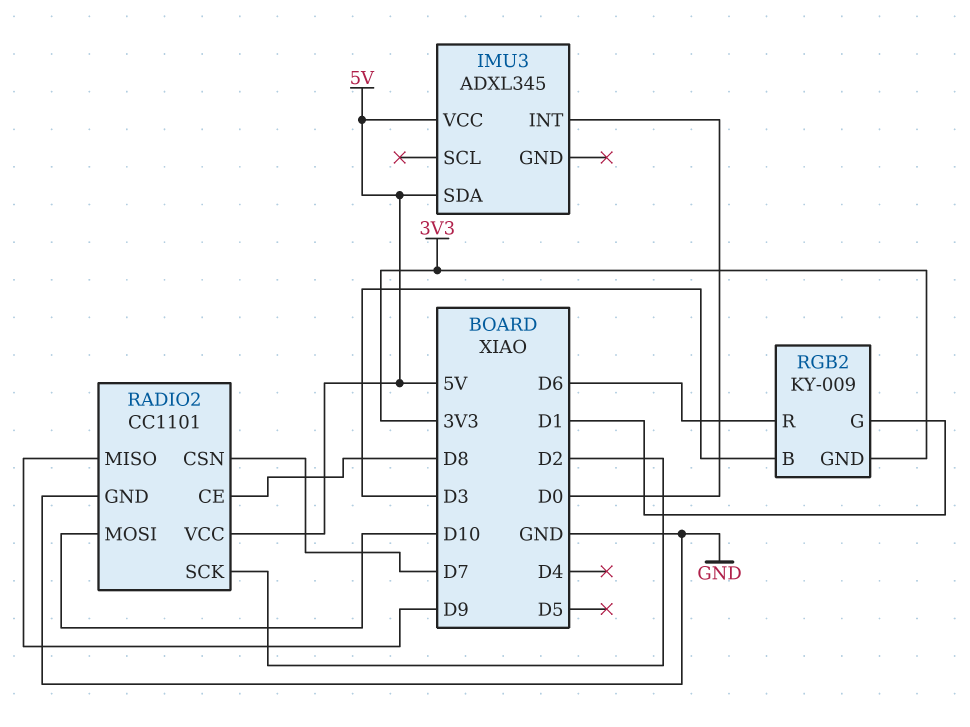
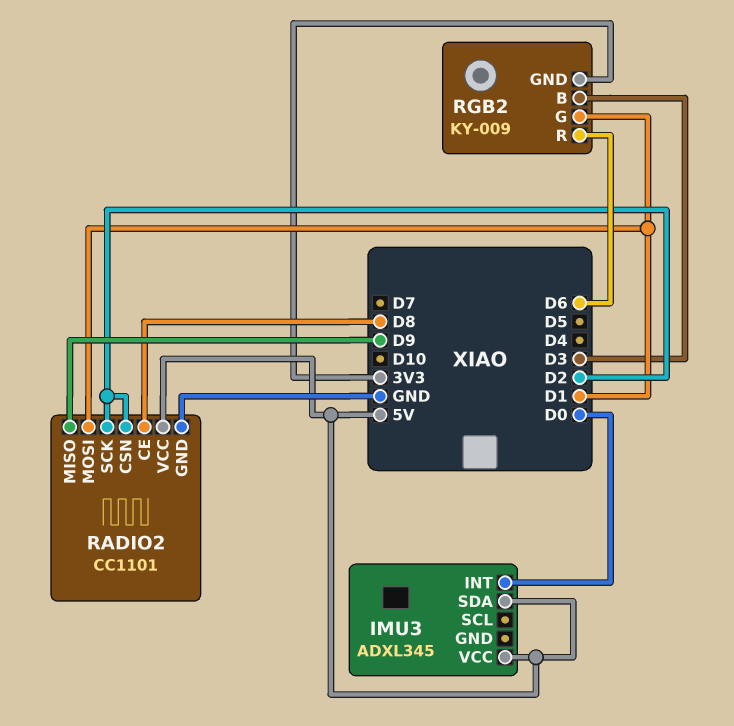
RADIO2 pin CSN: D7 -> D2
RADIO2 pin MOSI: D10 -> D1

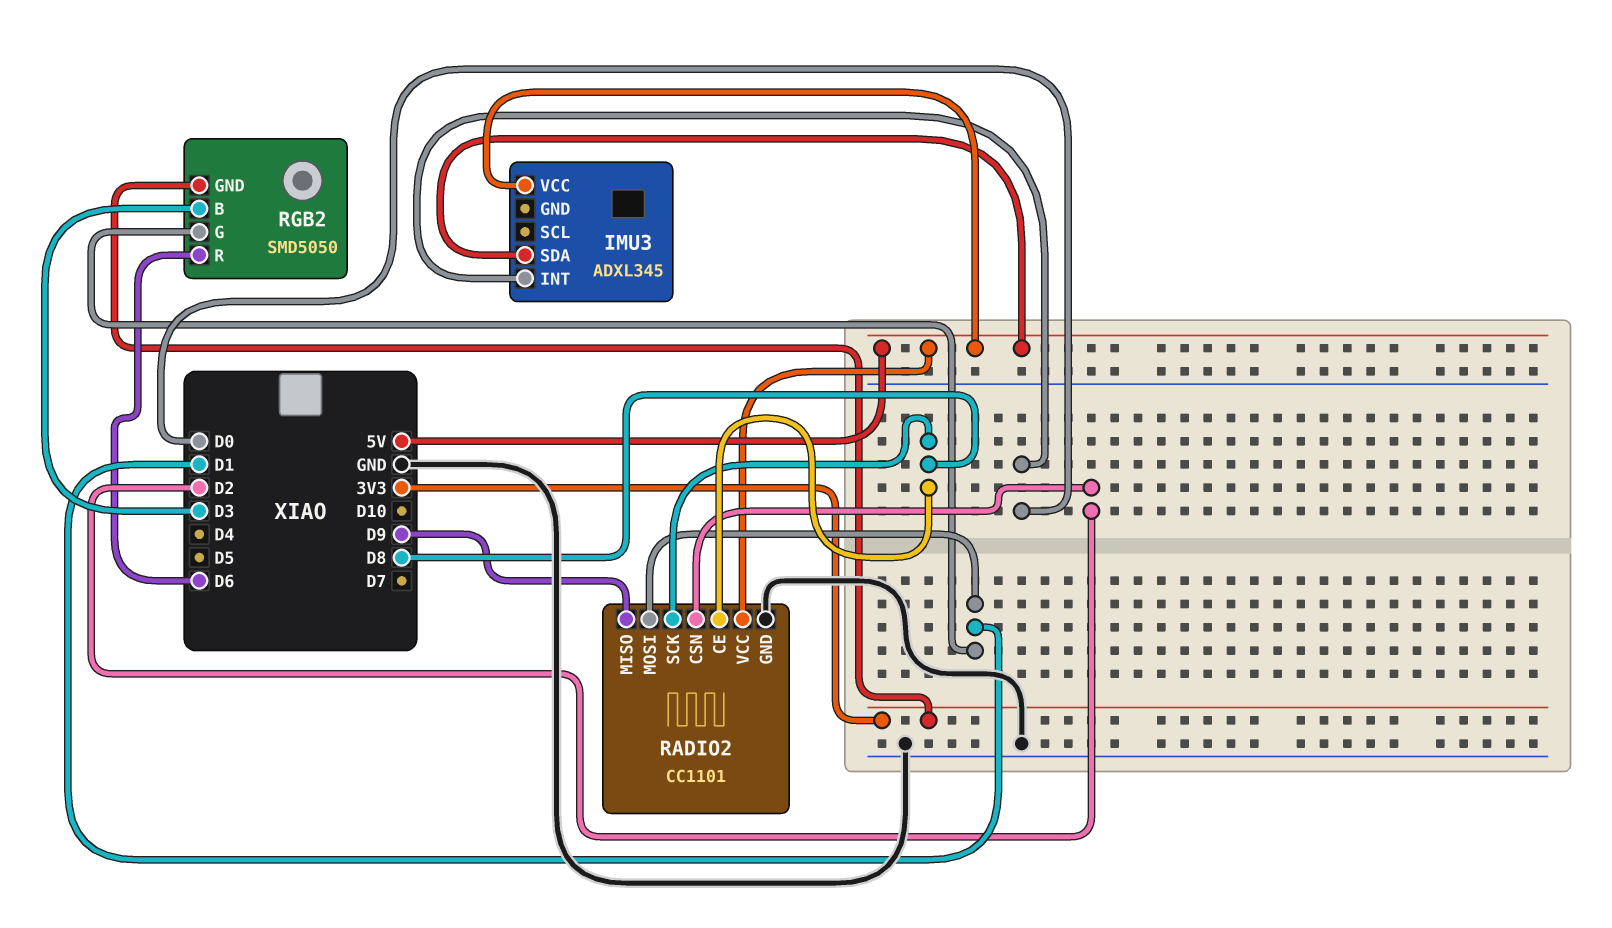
RADIO2 pin SCK: D2 -> D8
RGB2: KY-009 -> SMD5050

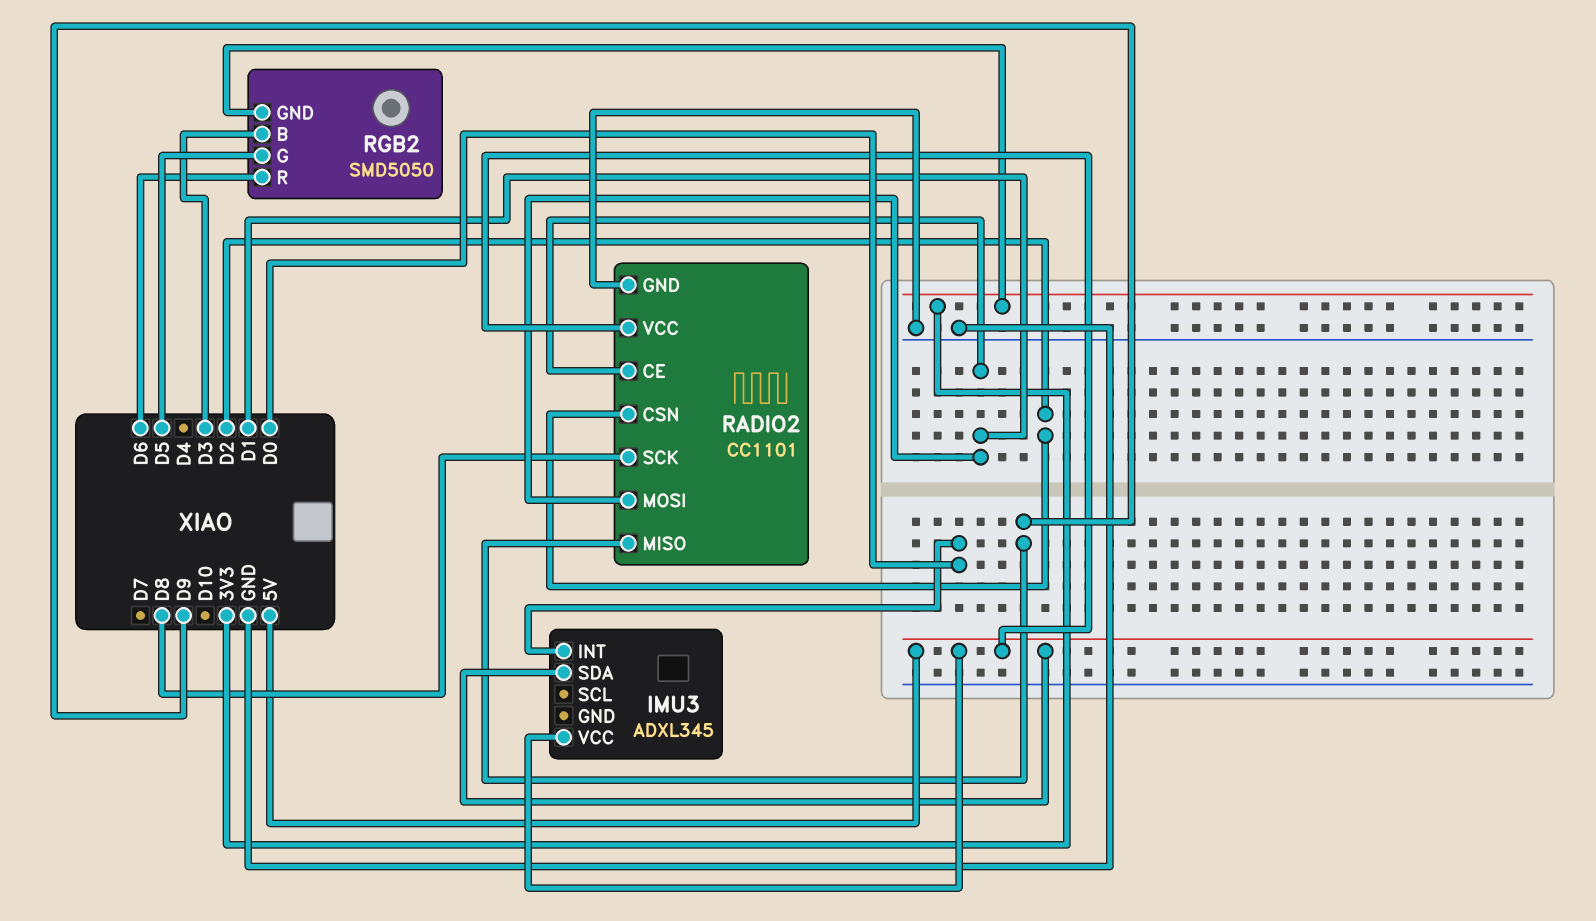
RADIO2 pin CE: D8 -> D1
RGB2 pin G: D1 -> D5

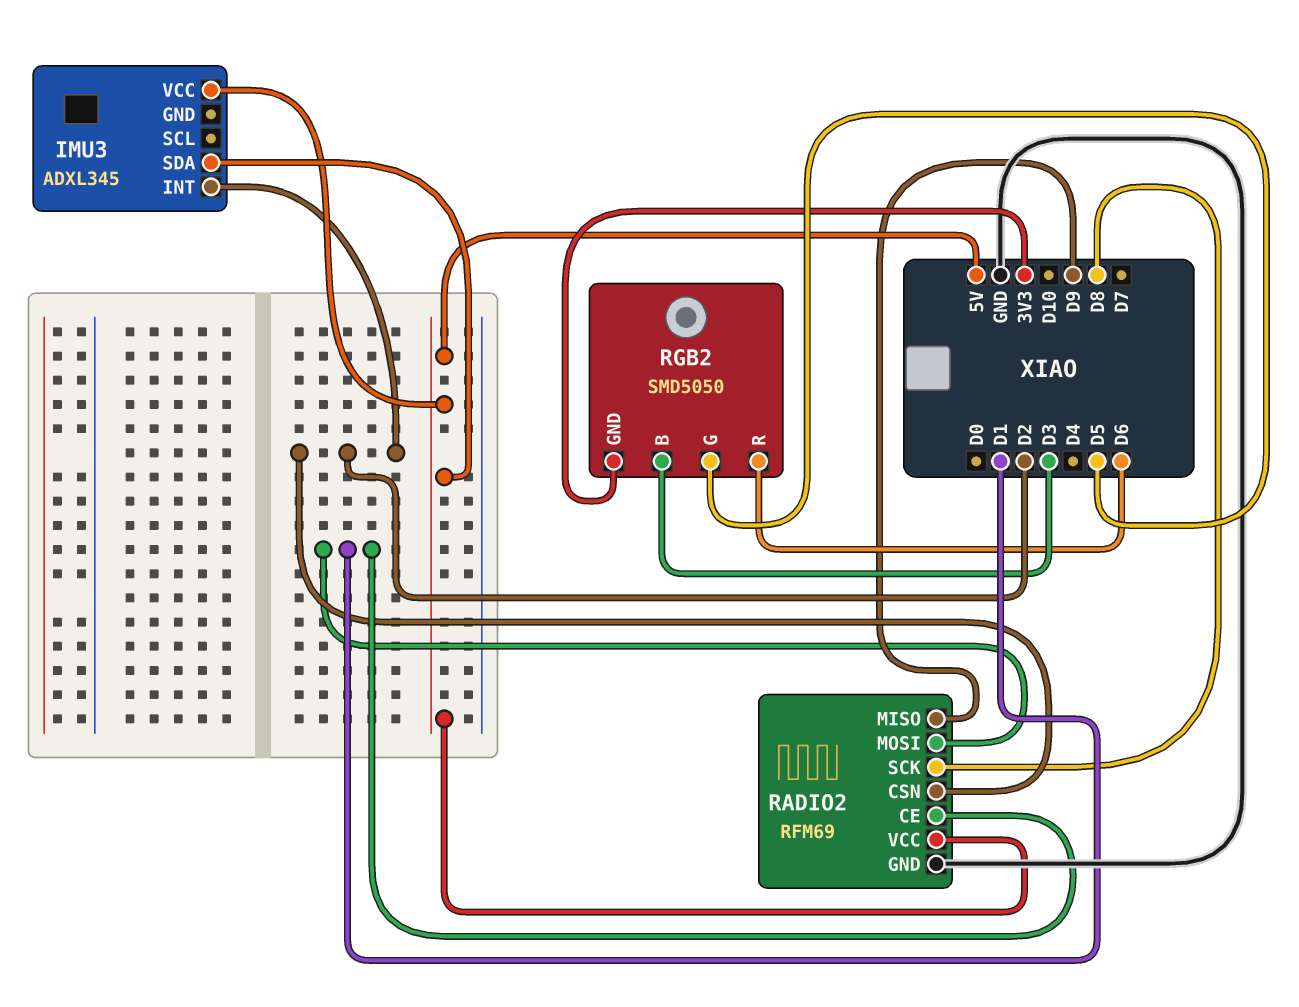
IMU3 pin INT: D0 -> D2
RADIO2: CC1101 -> RFM69

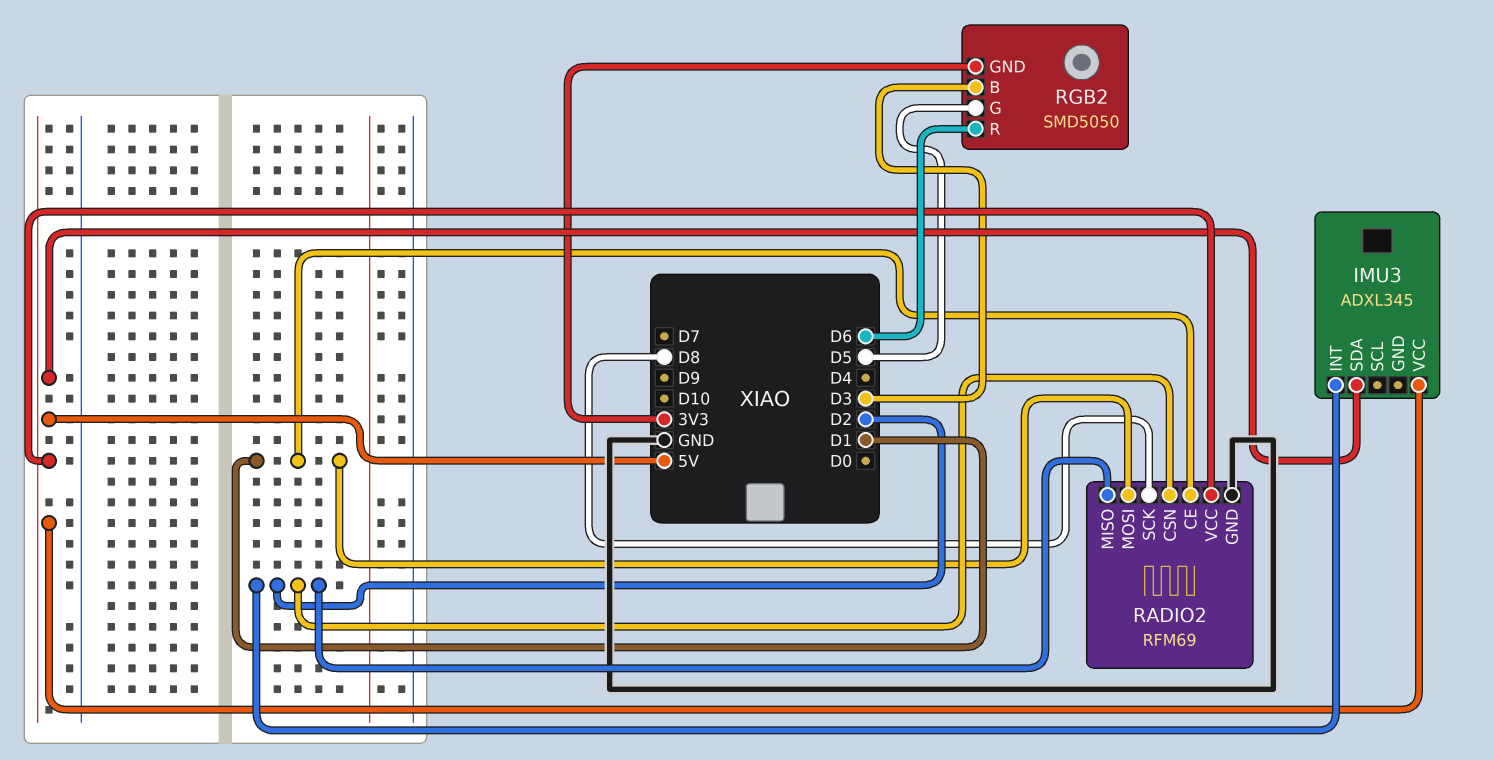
RADIO2 pin MISO: D9 -> D2

